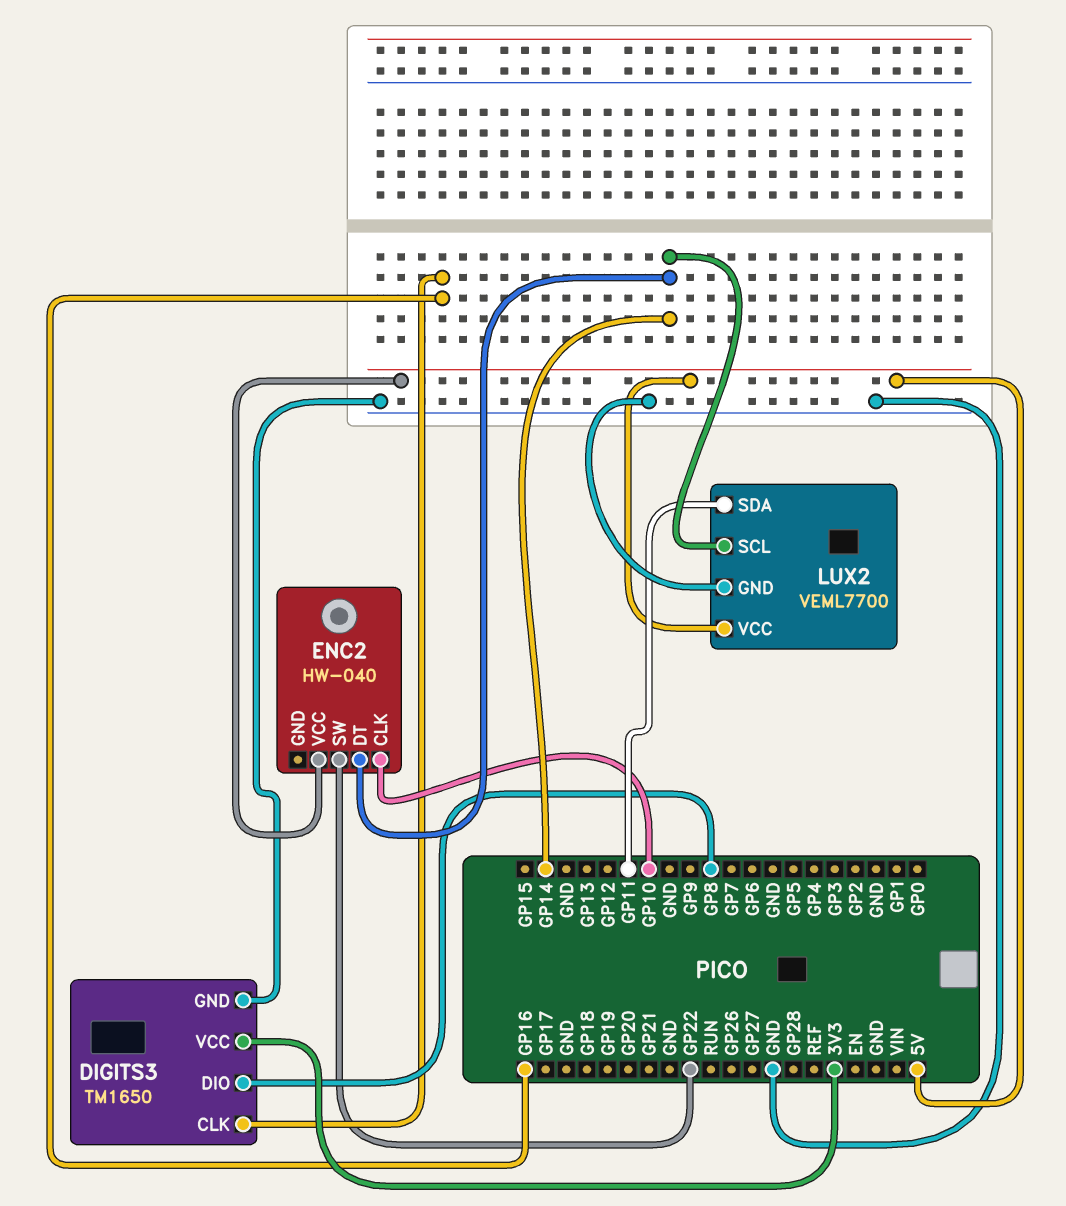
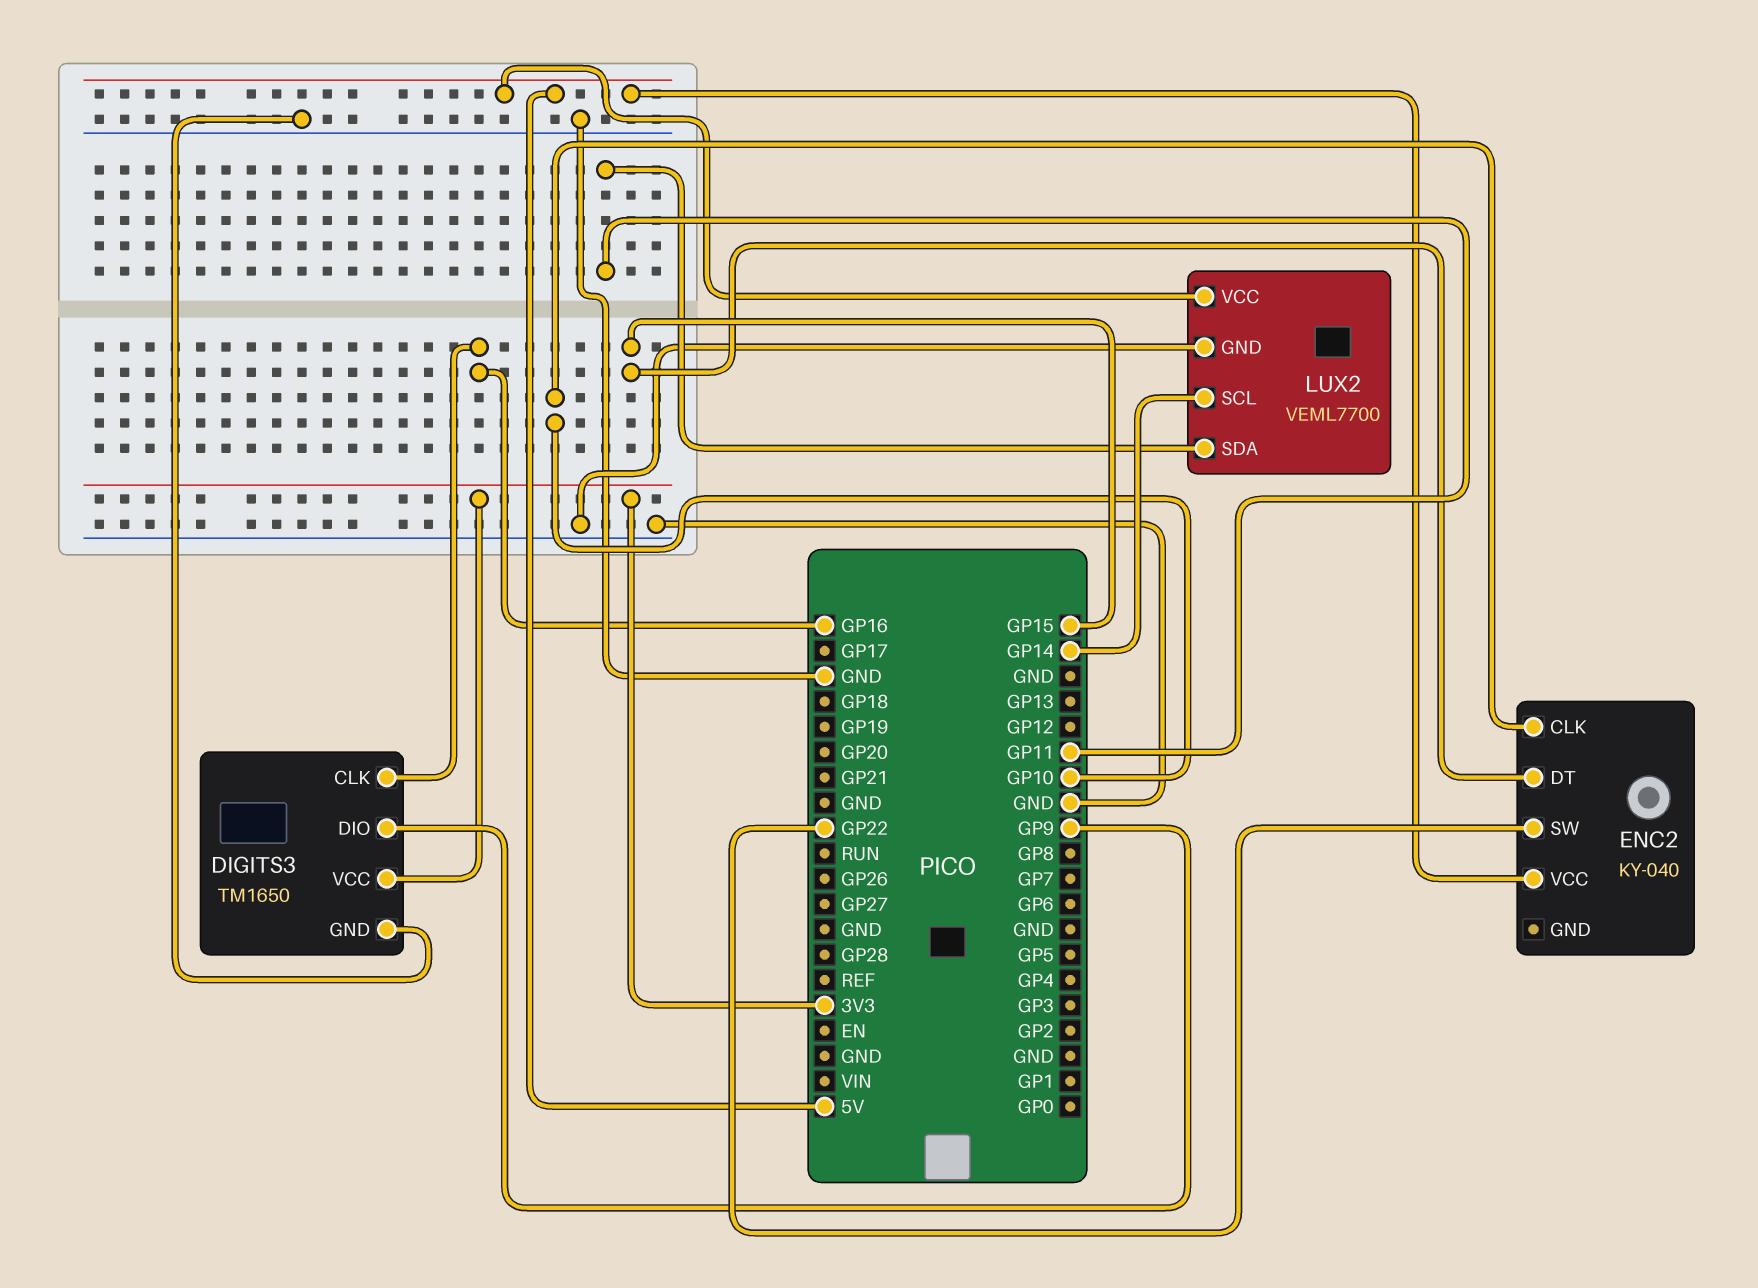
DIGITS3 pin DIO: GP8 -> GP9
ENC2: HW-040 -> KY-040
ENC2 pin DT: GP14 -> GP15

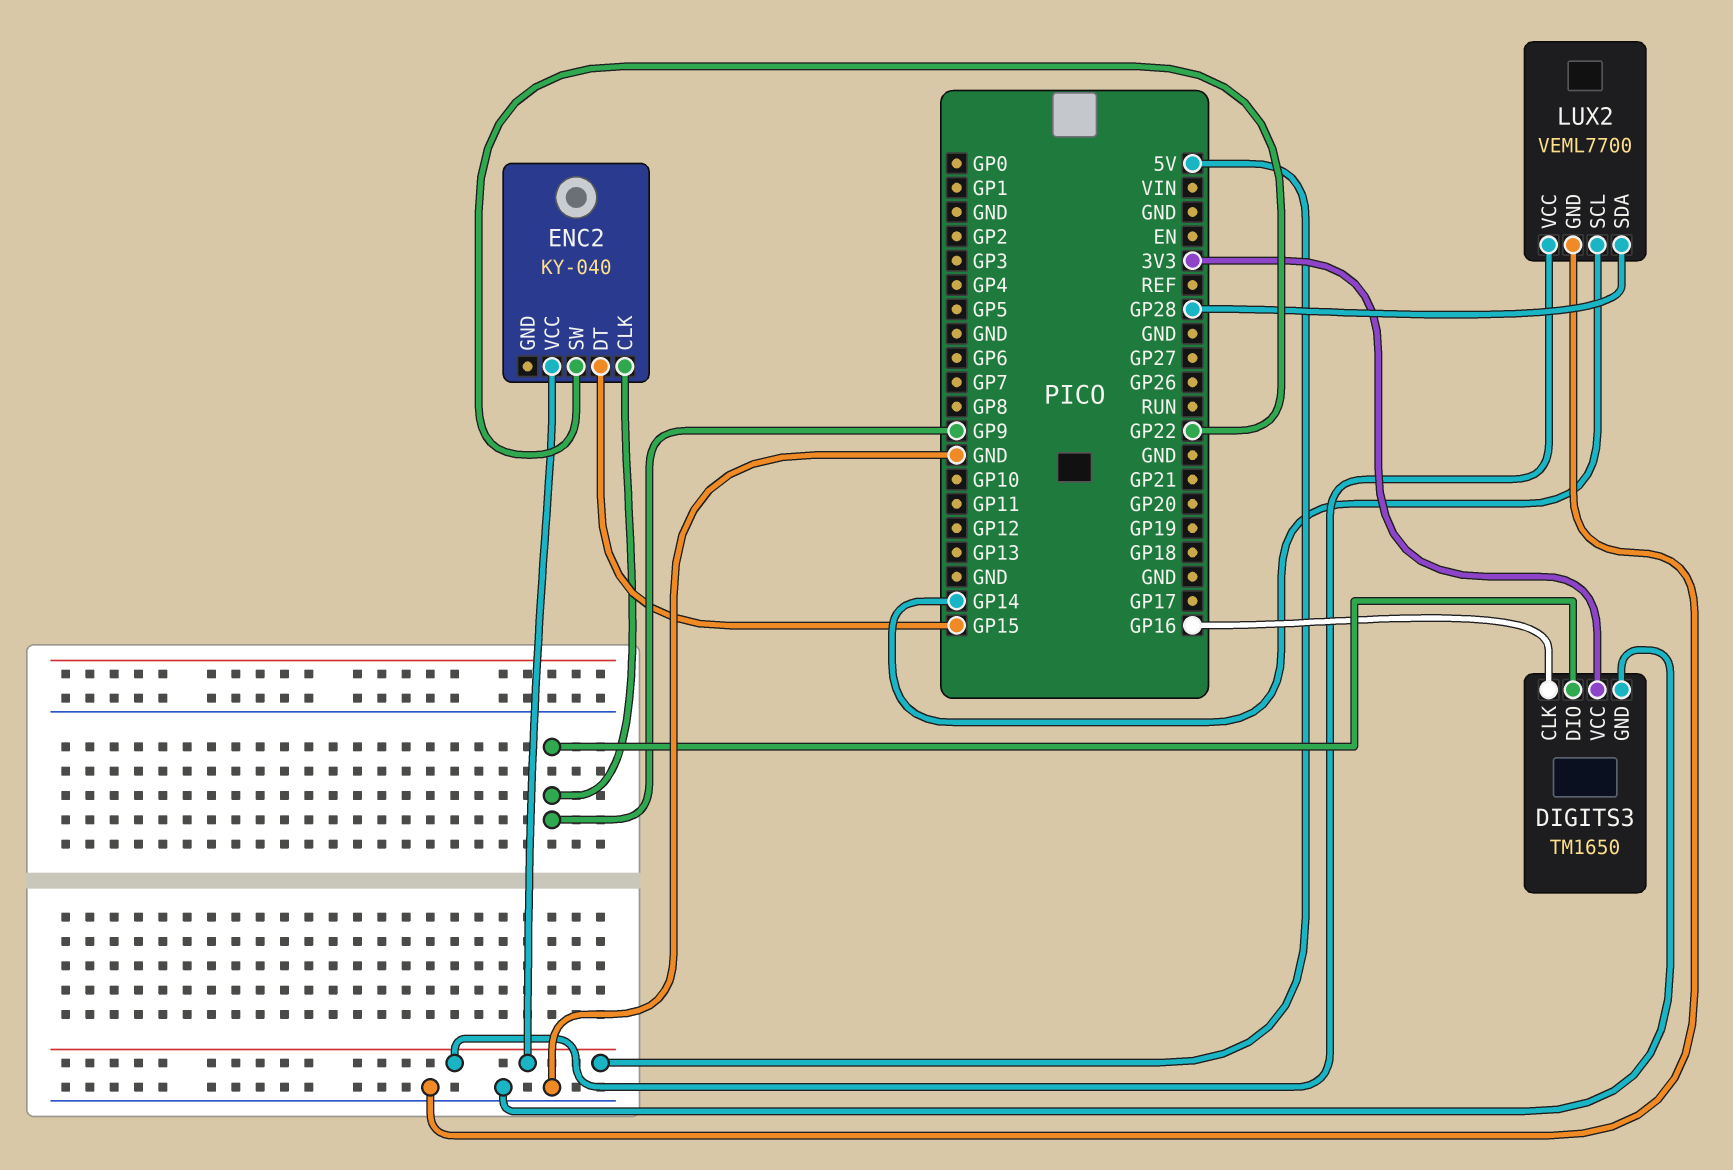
ENC2 pin CLK: GP10 -> GP9
LUX2 pin SDA: GP11 -> GP28

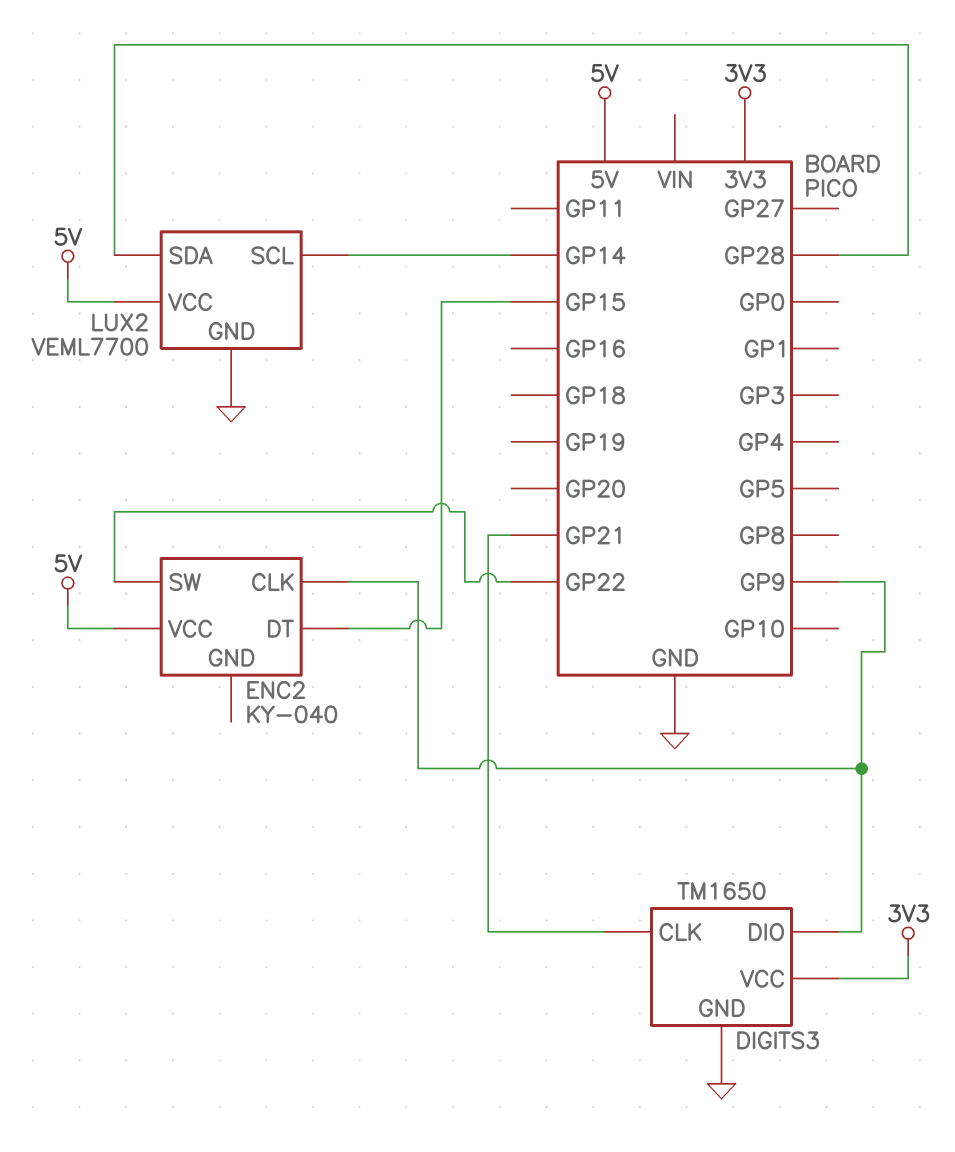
DIGITS3 pin CLK: GP16 -> GP21

